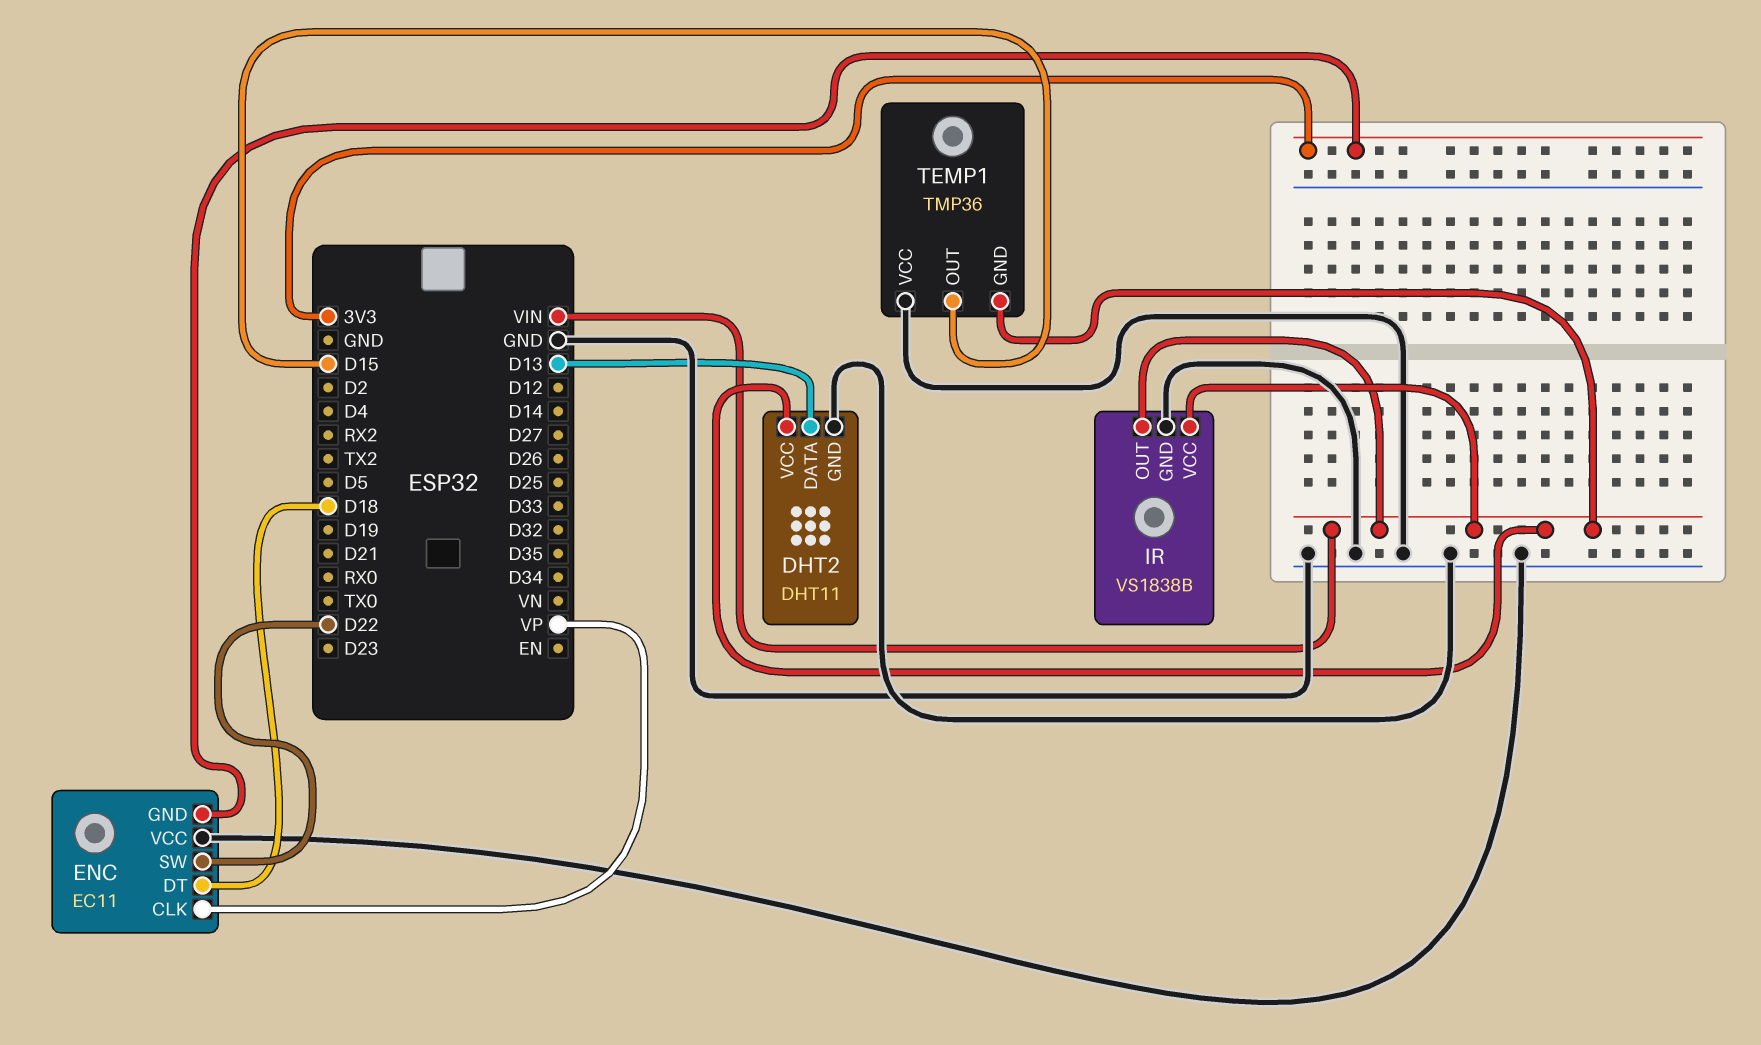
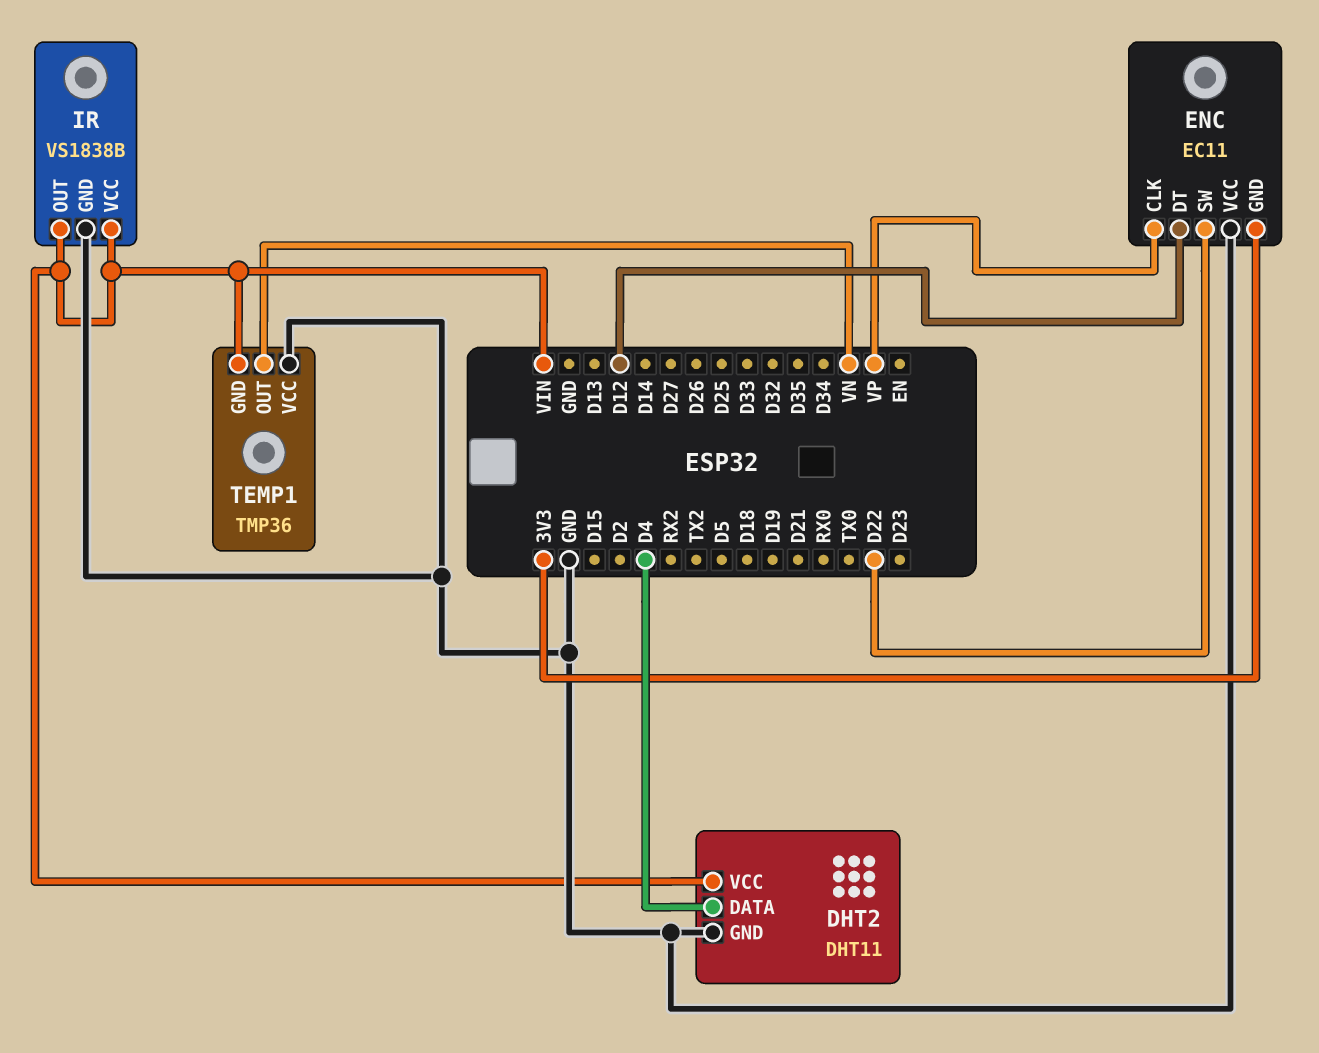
DHT2 pin DATA: D13 -> D4
ENC pin DT: D18 -> D12
TEMP1 pin OUT: D15 -> VN

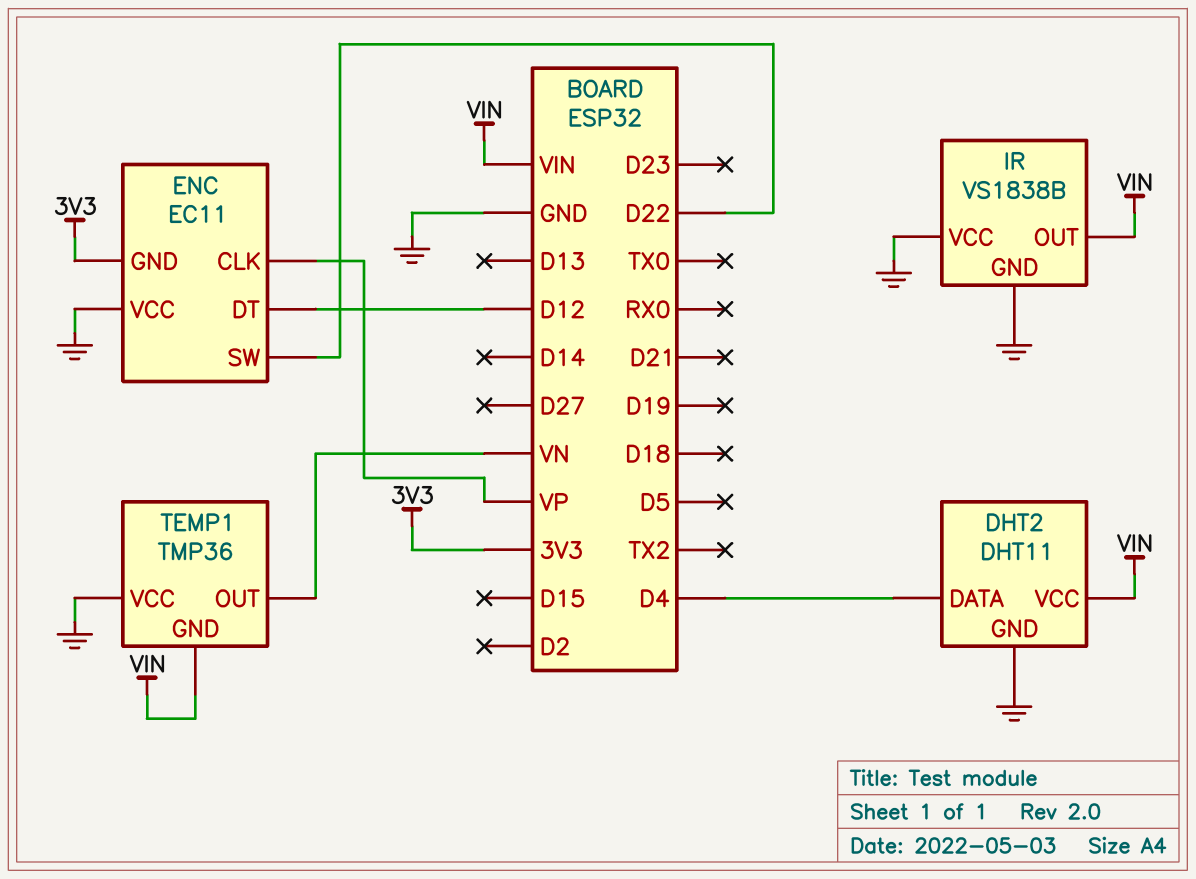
IR pin VCC: VIN -> GND

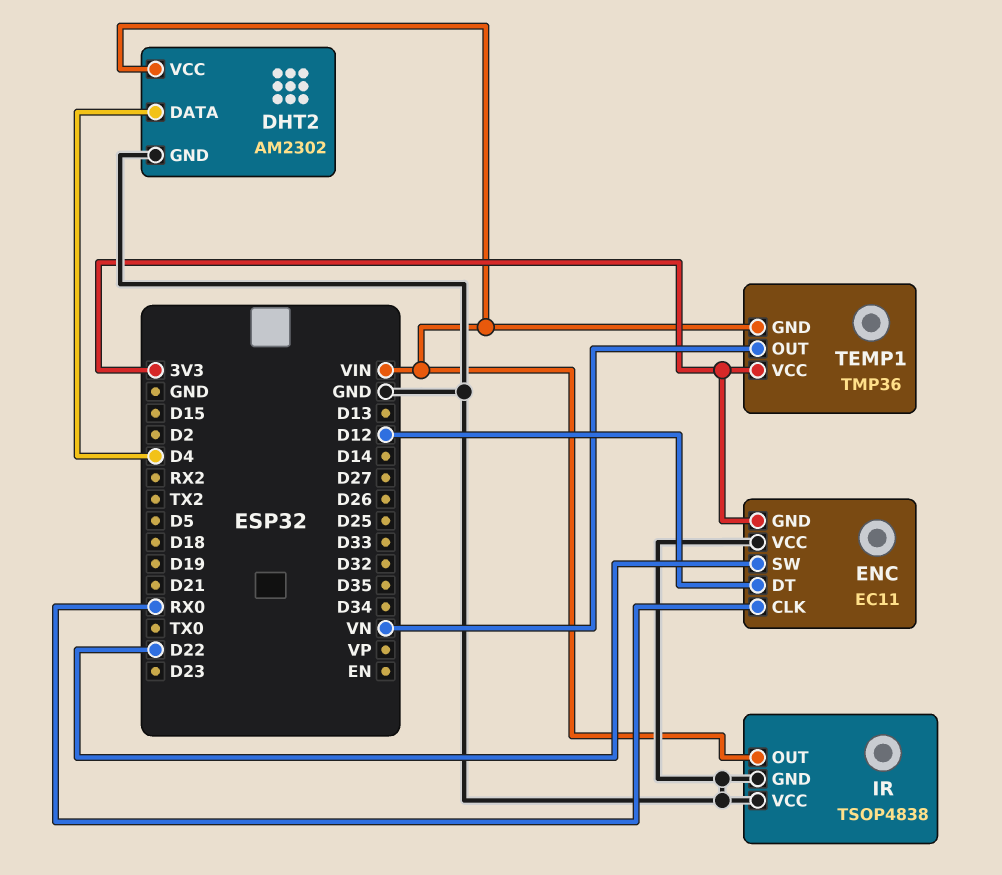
DHT2: DHT11 -> AM2302
ENC pin CLK: VP -> RX0
IR: VS1838B -> TSOP4838
TEMP1 pin VCC: GND -> 3V3

